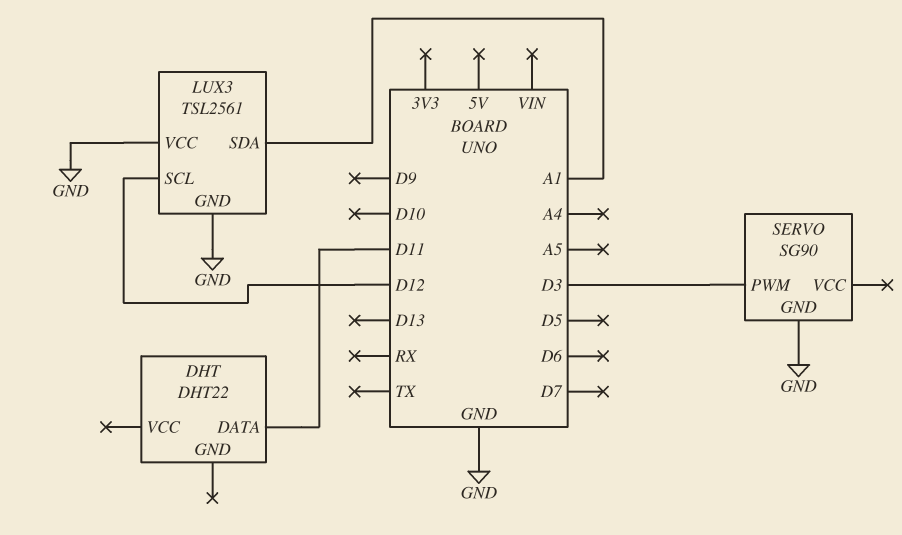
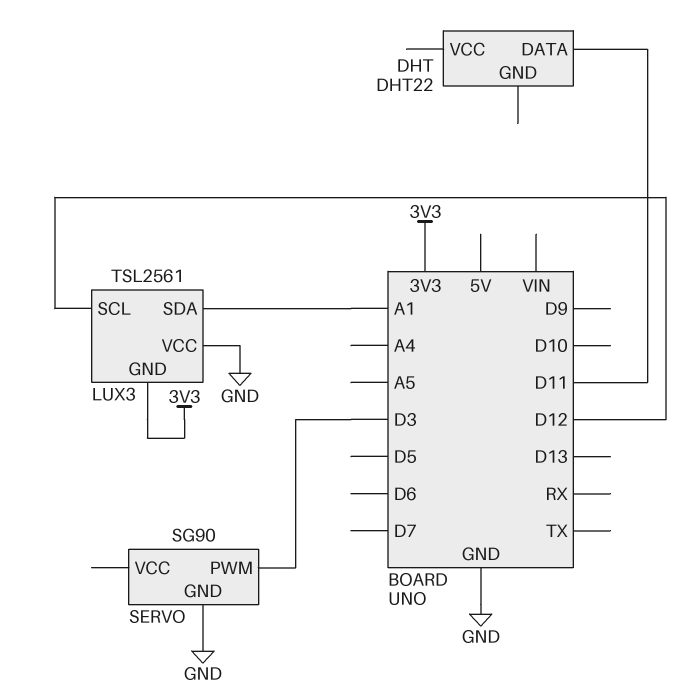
LUX3 pin GND: GND -> 3V3

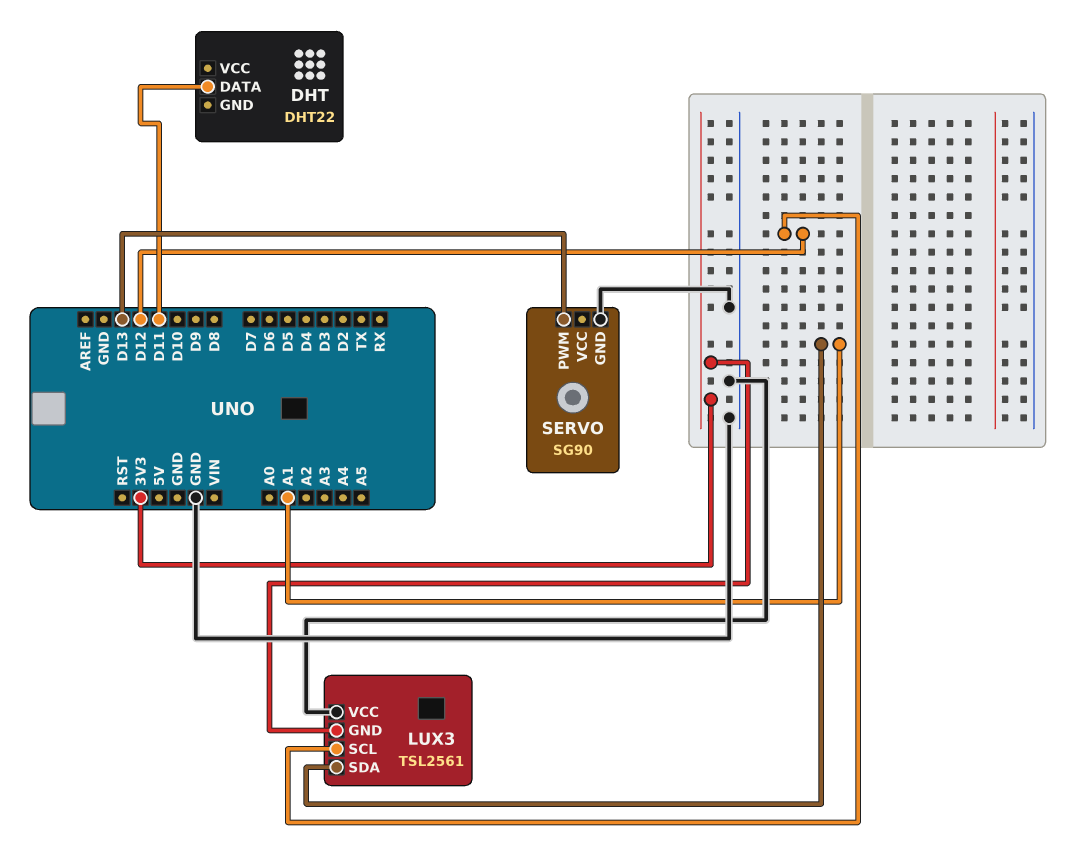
SERVO pin PWM: D3 -> D13

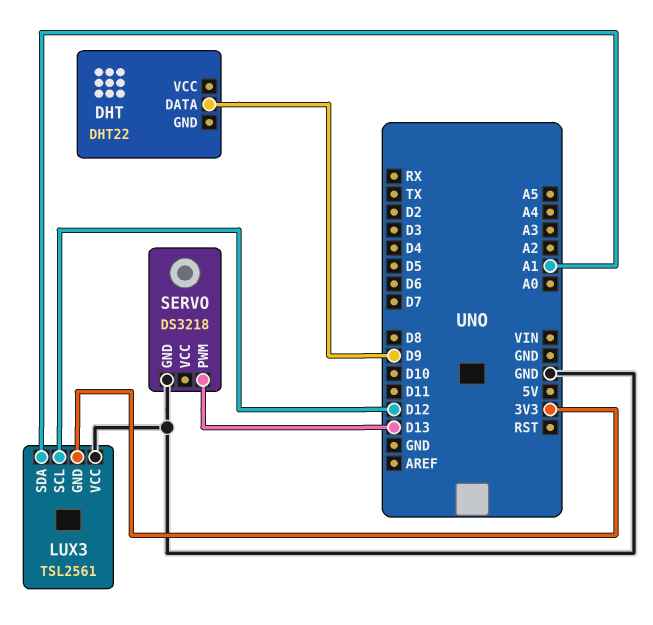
DHT pin DATA: D11 -> D9
SERVO: SG90 -> DS3218

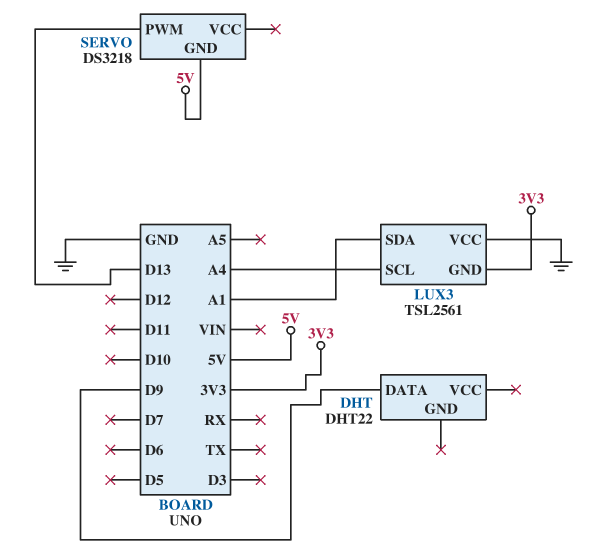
LUX3 pin SCL: D12 -> A4
SERVO pin GND: GND -> 5V

